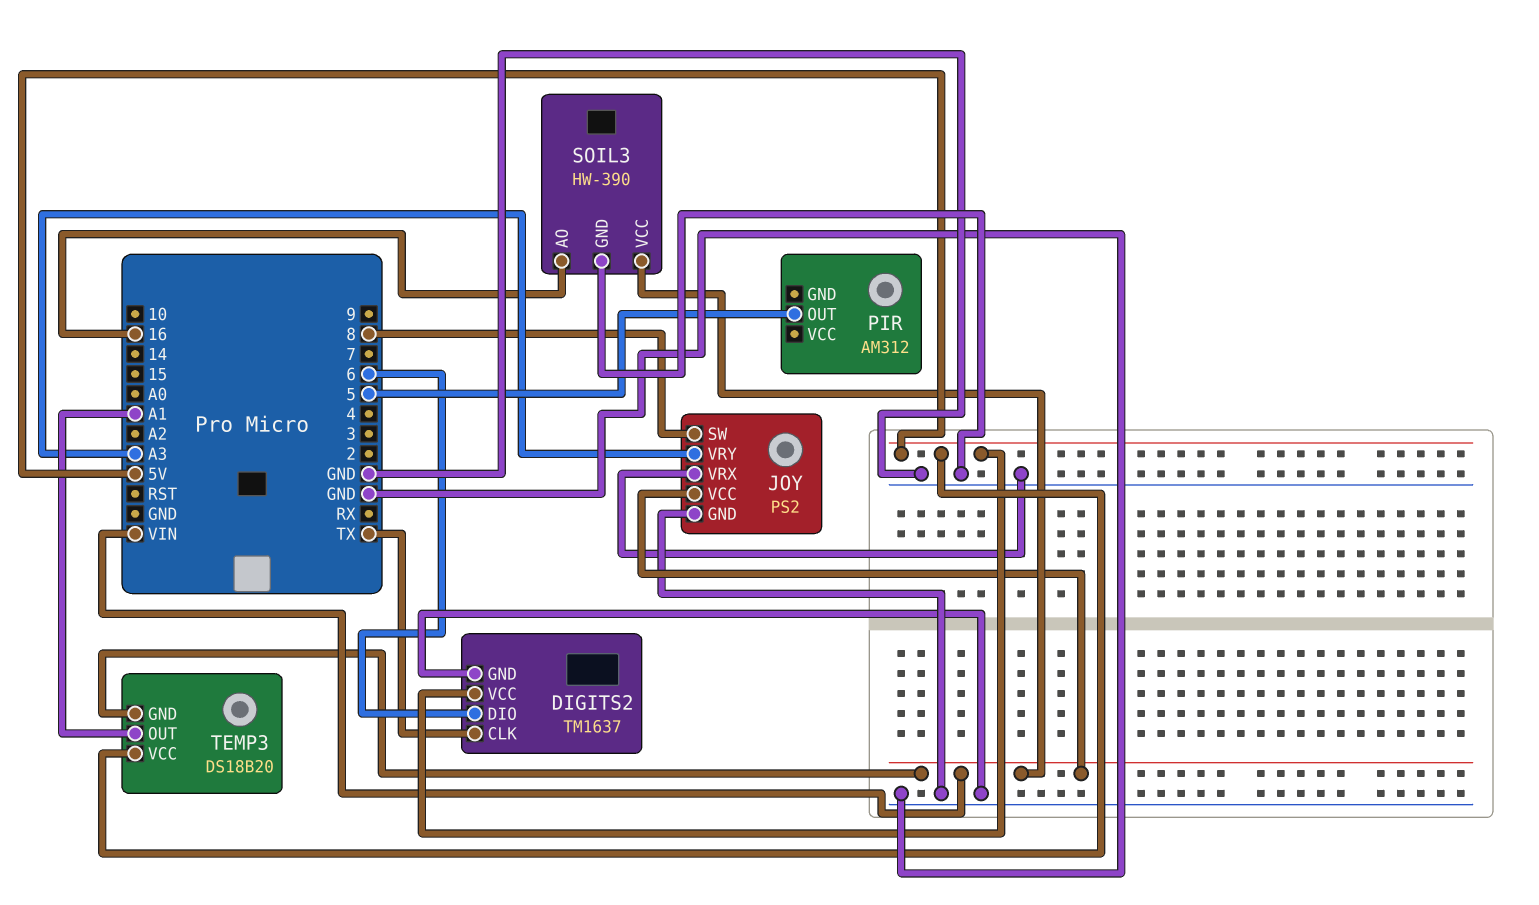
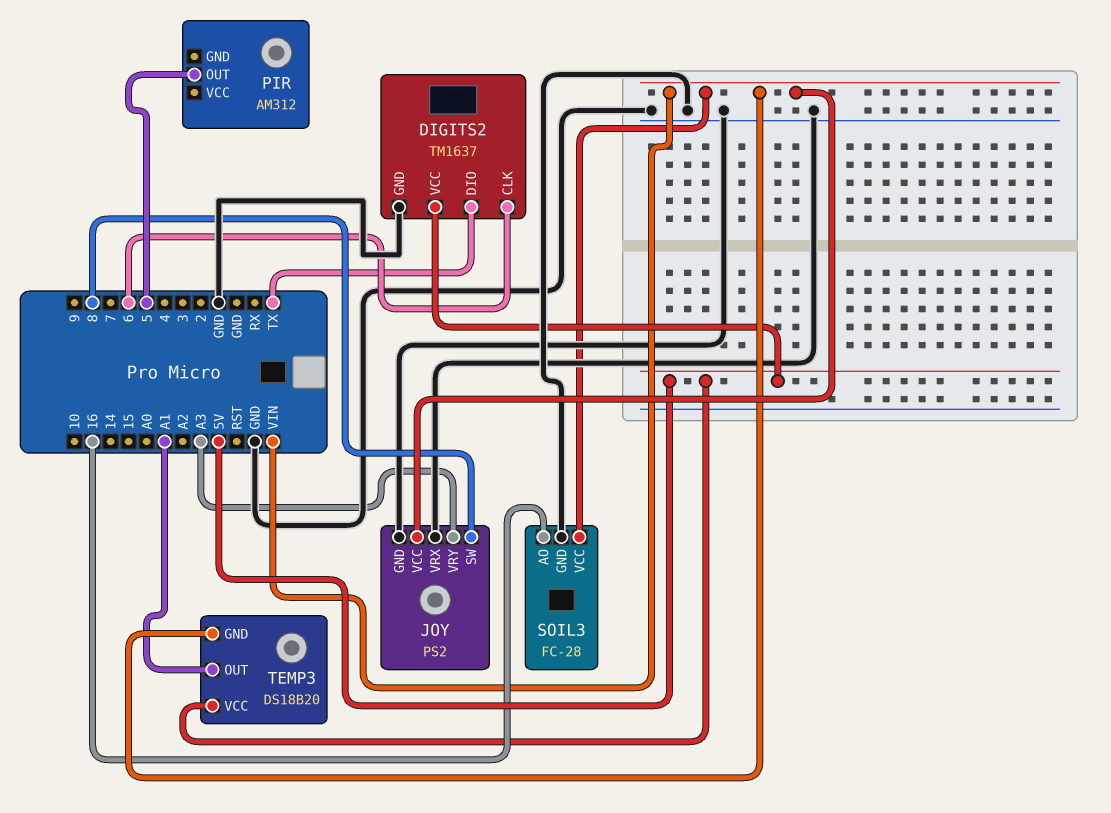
DIGITS2 pin CLK: TX -> 6
DIGITS2 pin DIO: 6 -> TX
SOIL3: HW-390 -> FC-28

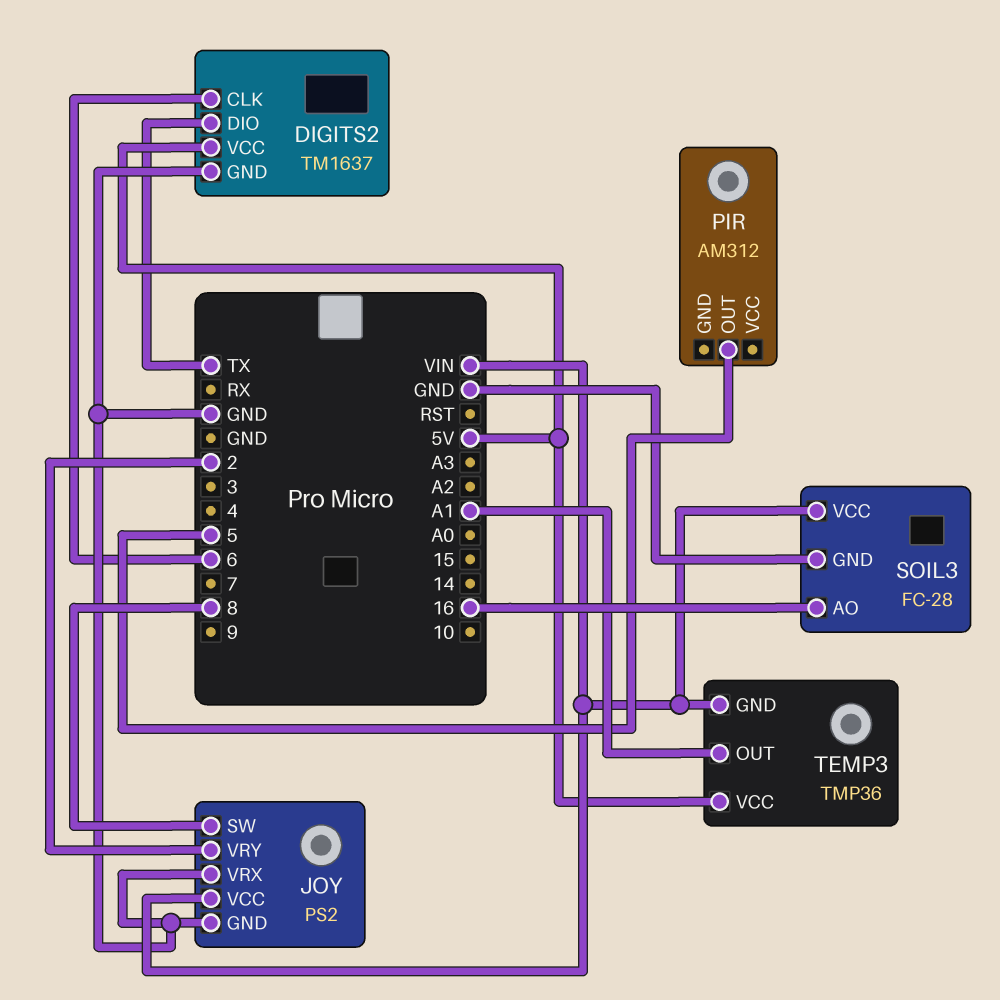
JOY pin VRY: A3 -> 2
TEMP3: DS18B20 -> TMP36

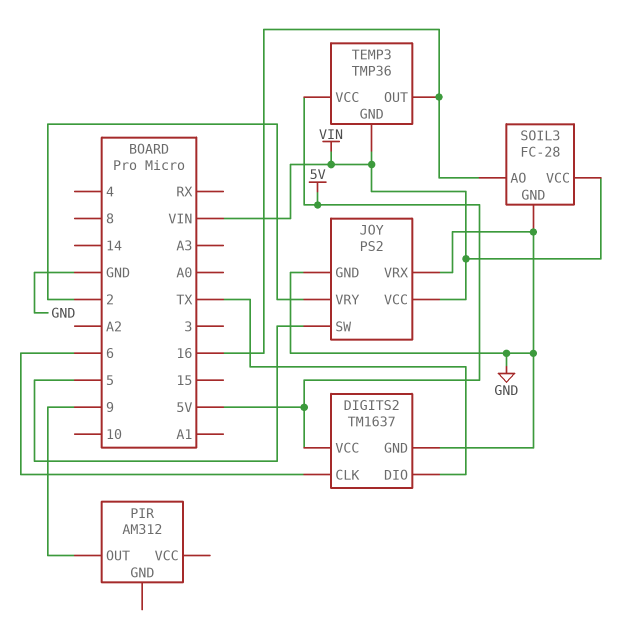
JOY pin SW: 8 -> 5
PIR pin OUT: 5 -> 9
TEMP3 pin OUT: A1 -> 16

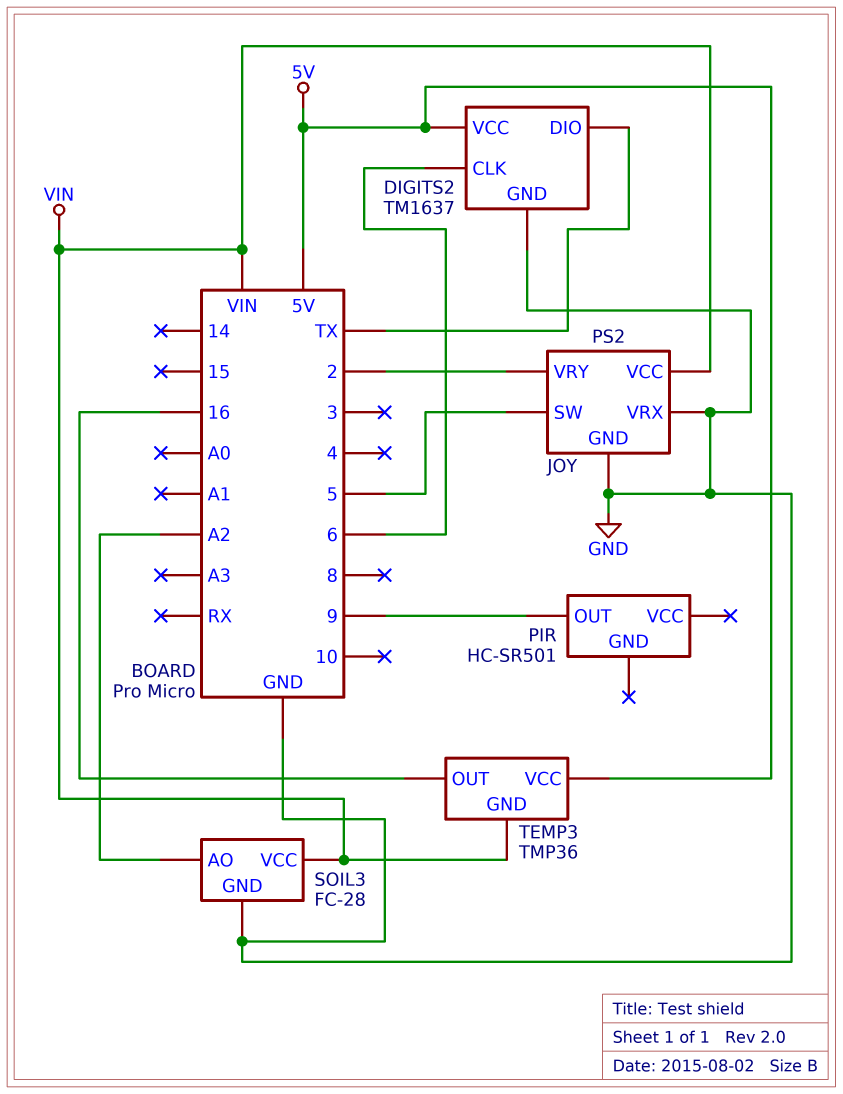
PIR: AM312 -> HC-SR501
SOIL3 pin AO: 16 -> A2

